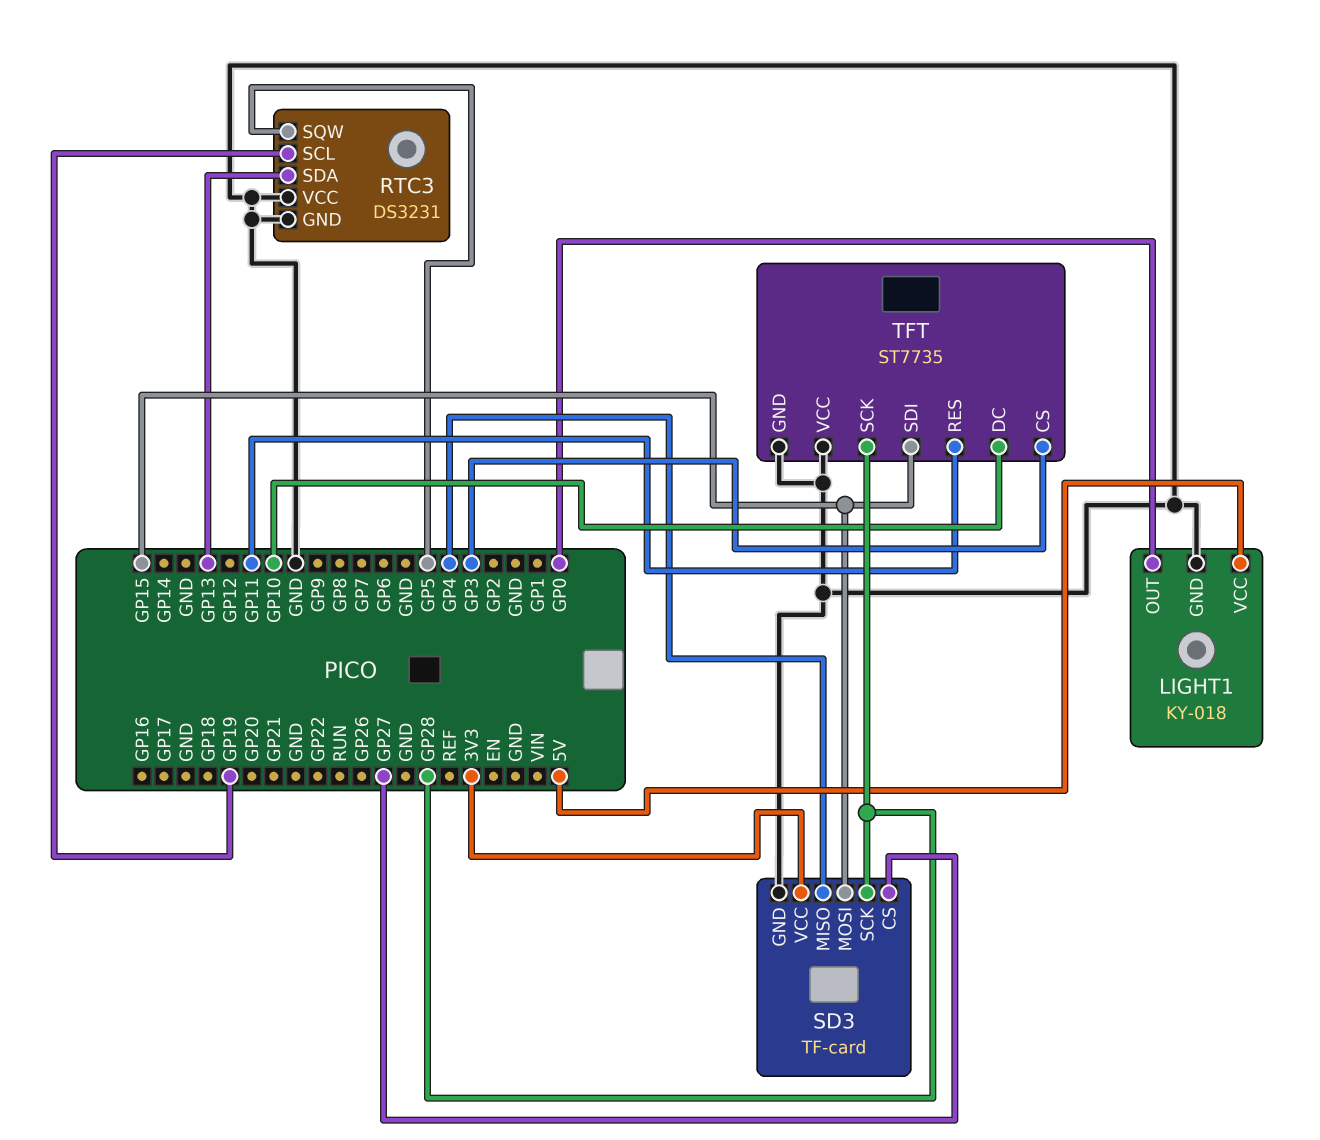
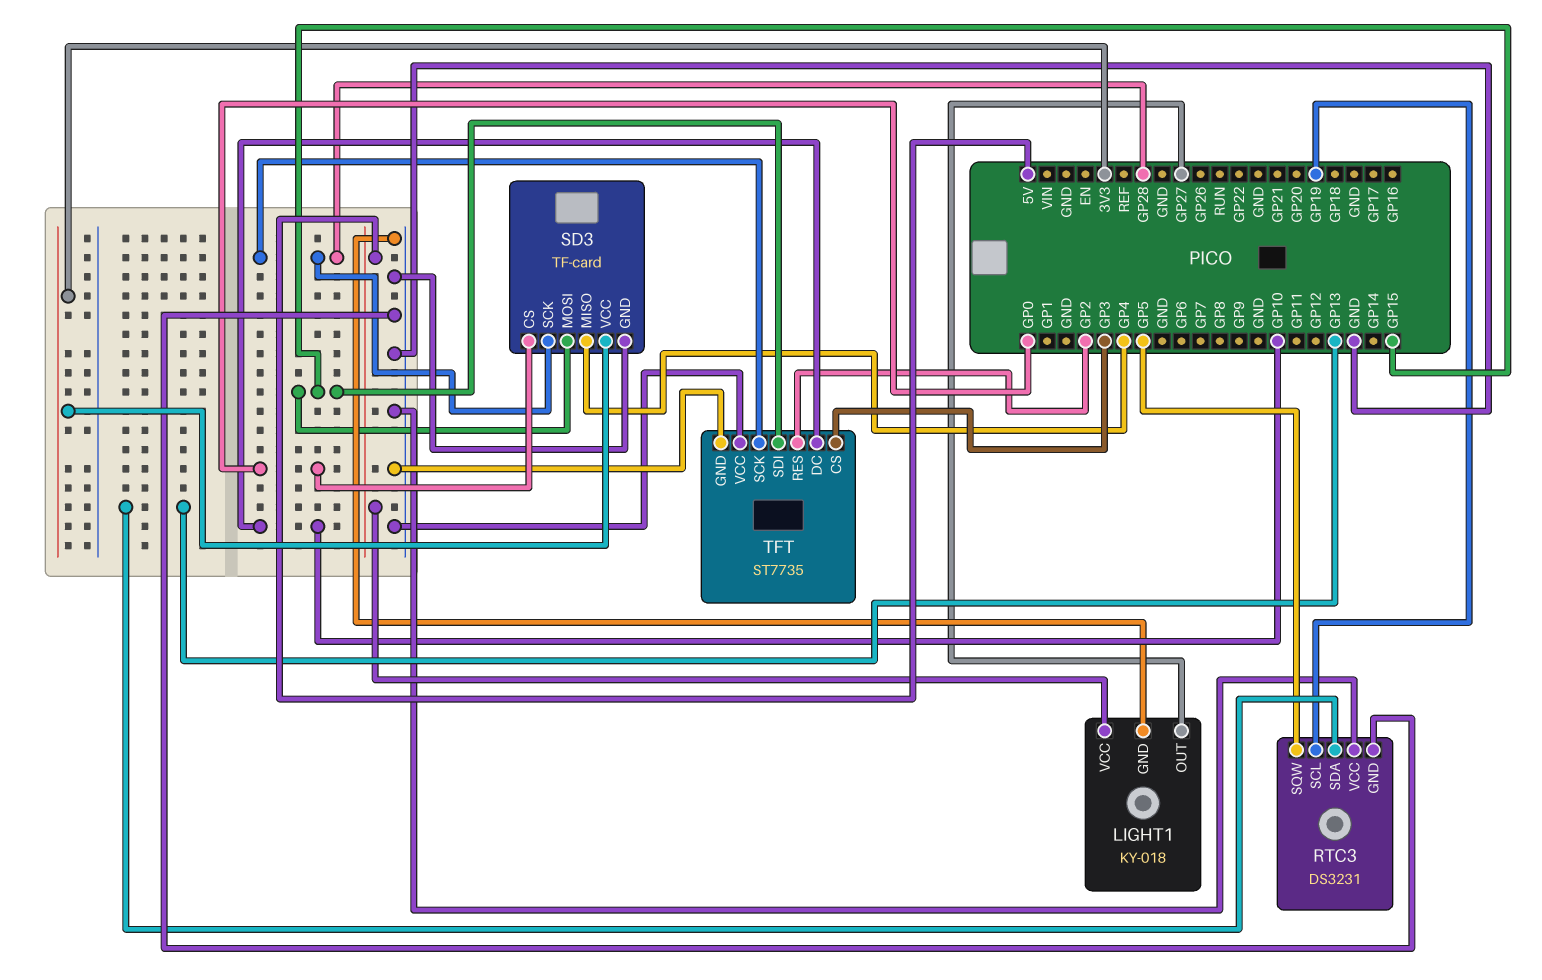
LIGHT1 pin OUT: GP0 -> GP27
SD3 pin CS: GP27 -> GP0
TFT pin RES: GP11 -> GP2

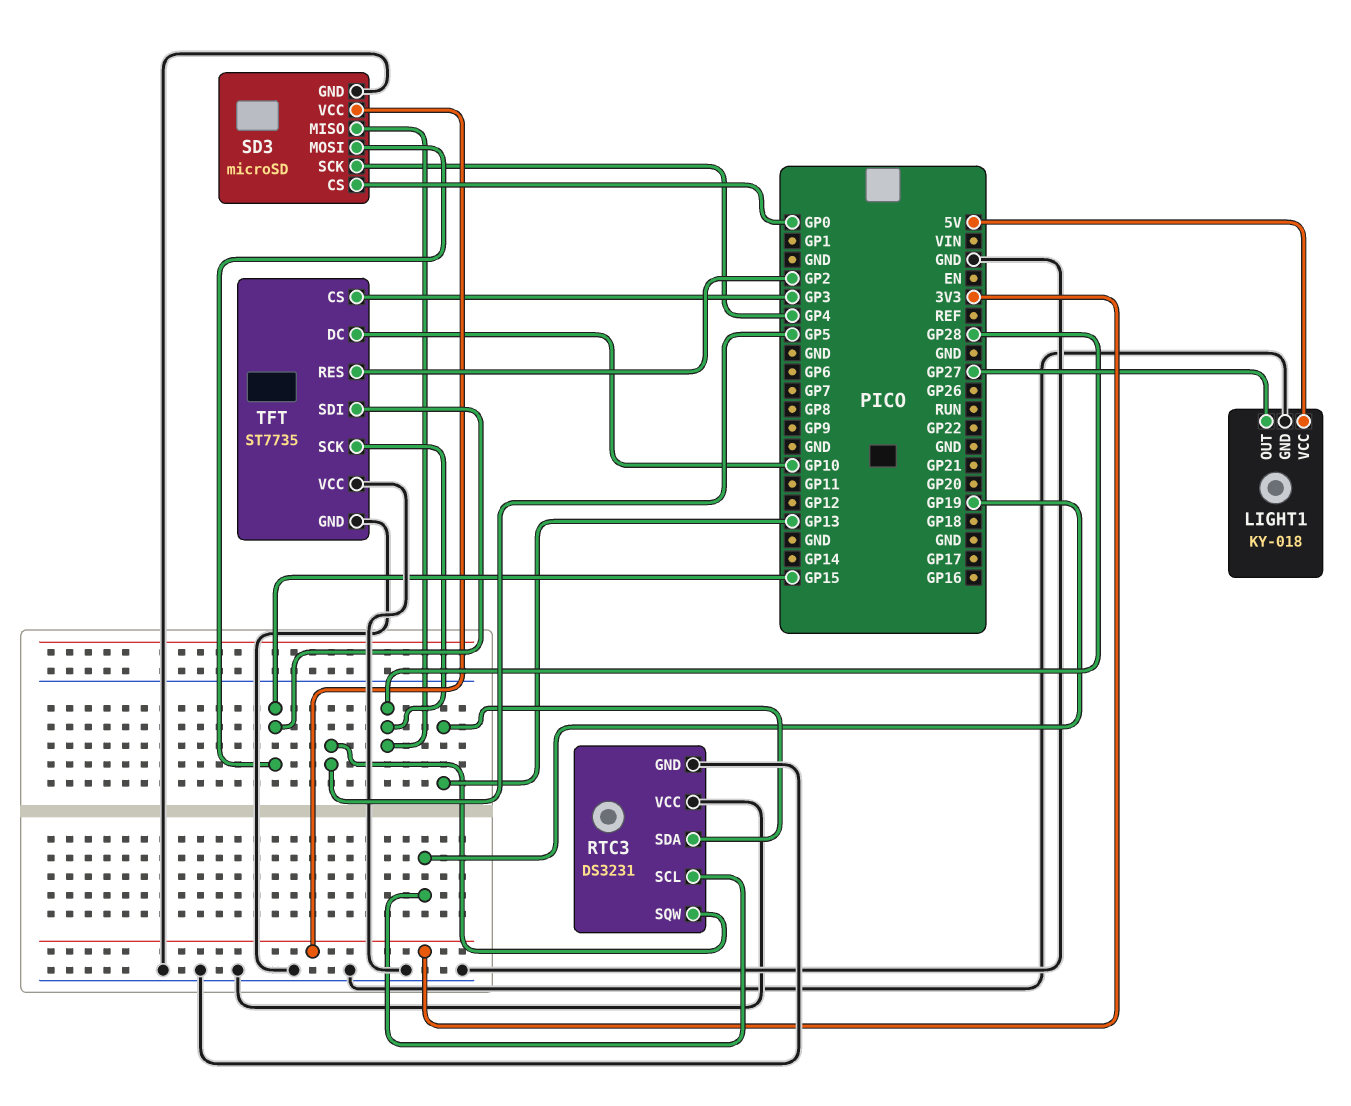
SD3: TF-card -> microSD
SD3 pin MISO: GP4 -> GP28
SD3 pin SCK: GP28 -> GP4

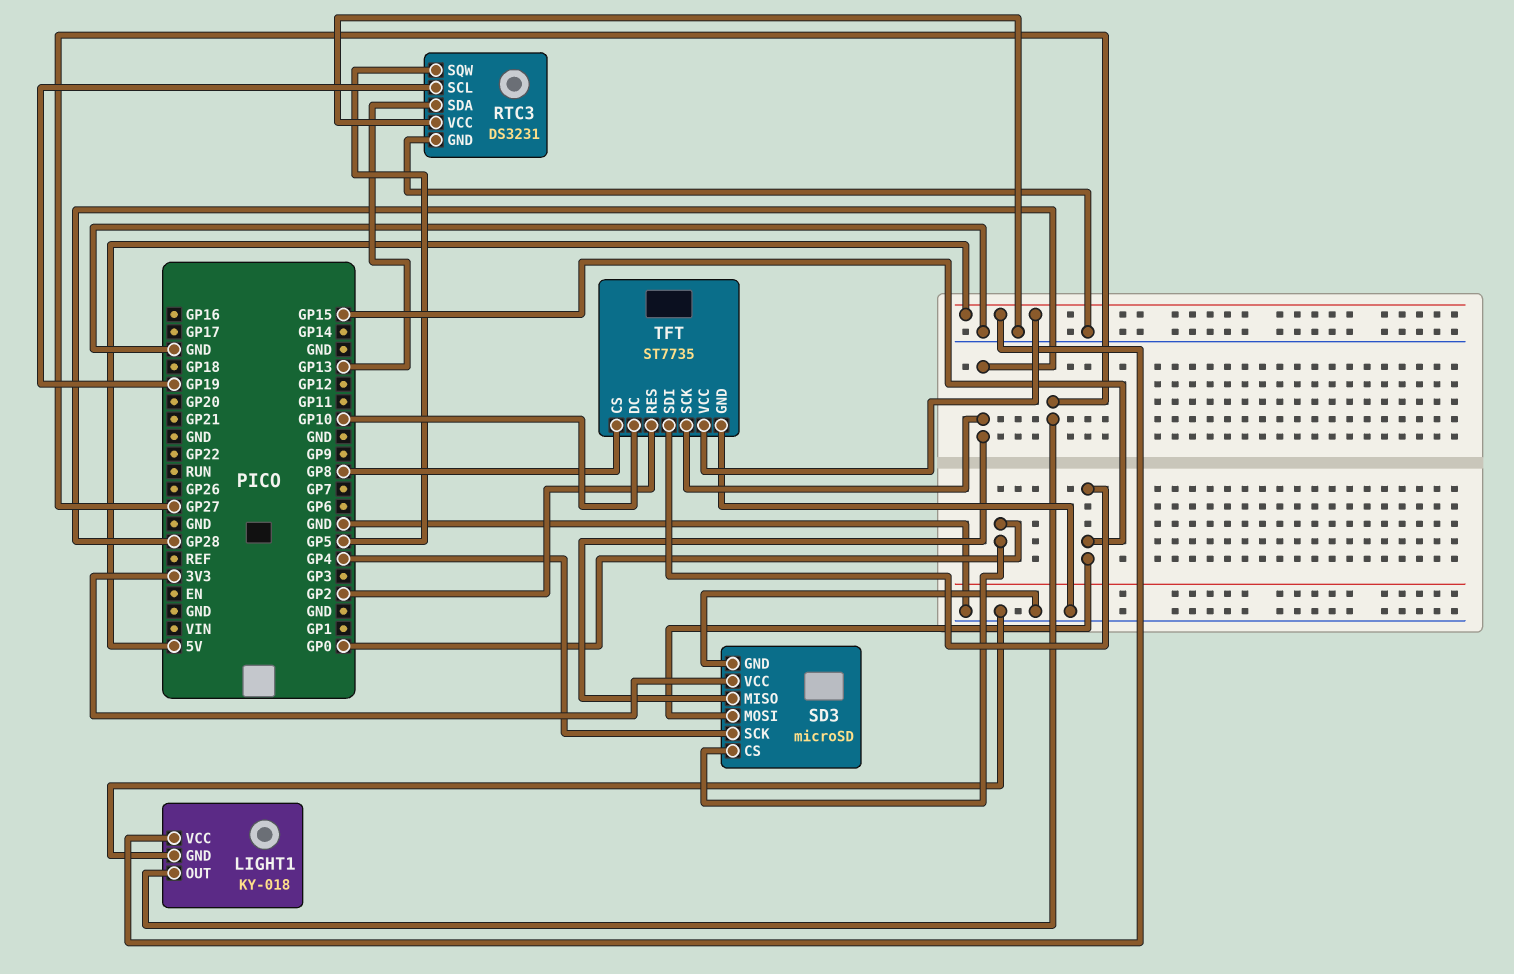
TFT pin CS: GP3 -> GP8
TFT pin VCC: GND -> 5V

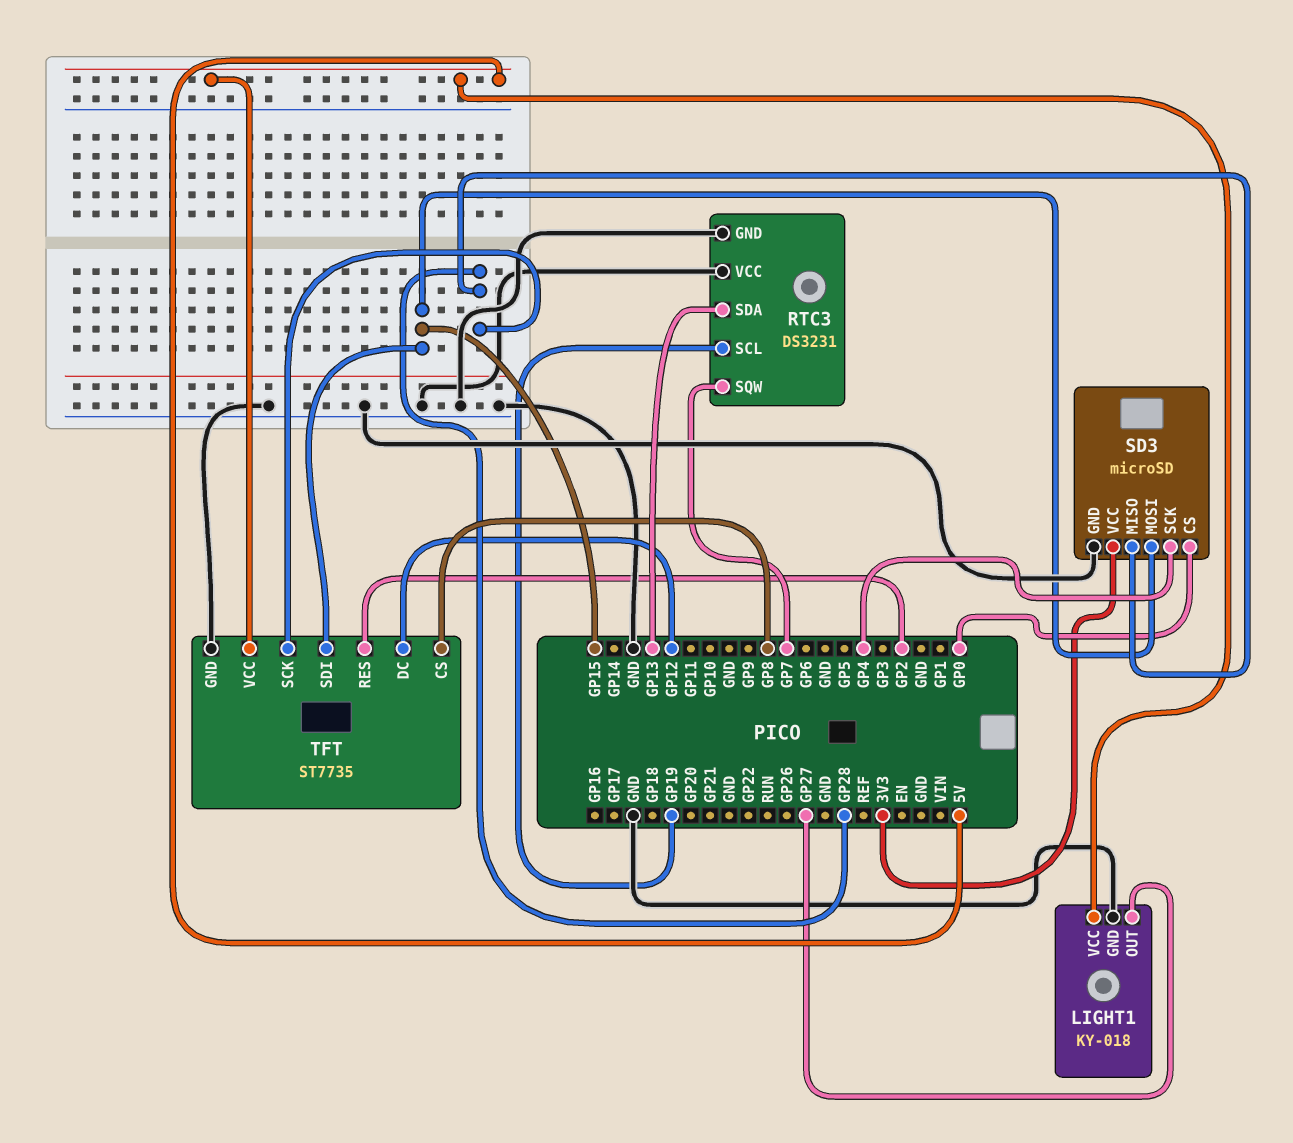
RTC3 pin SQW: GP5 -> GP7
TFT pin DC: GP10 -> GP12

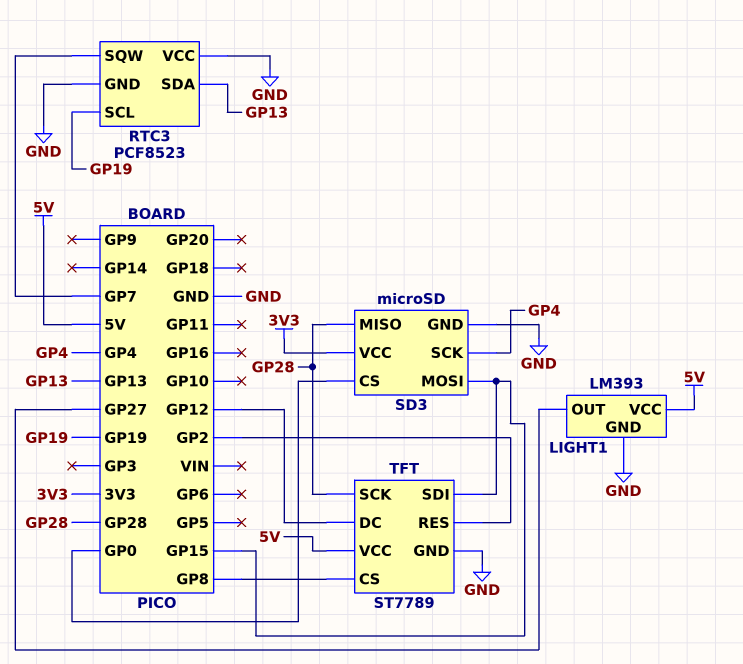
LIGHT1: KY-018 -> LM393
RTC3: DS3231 -> PCF8523
TFT: ST7735 -> ST7789

